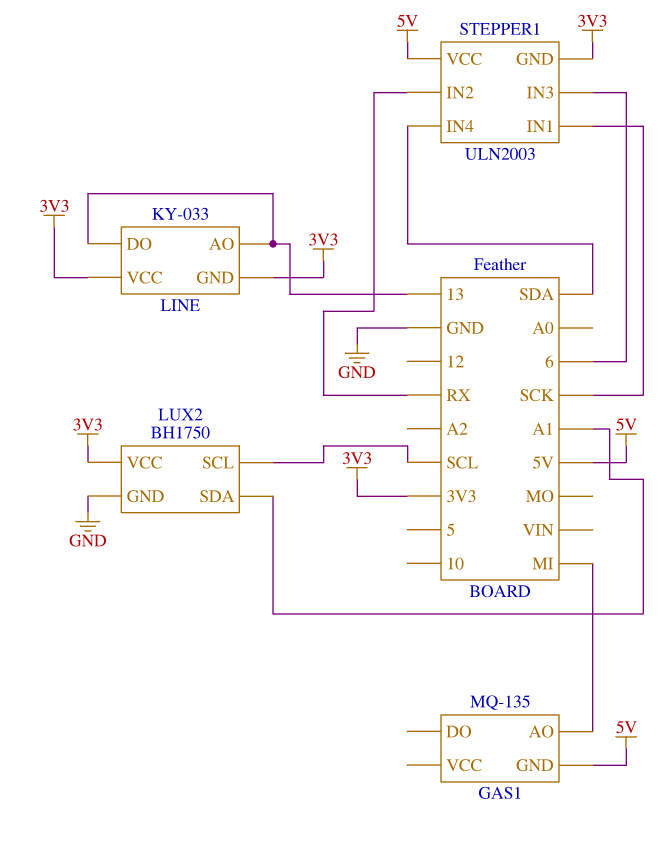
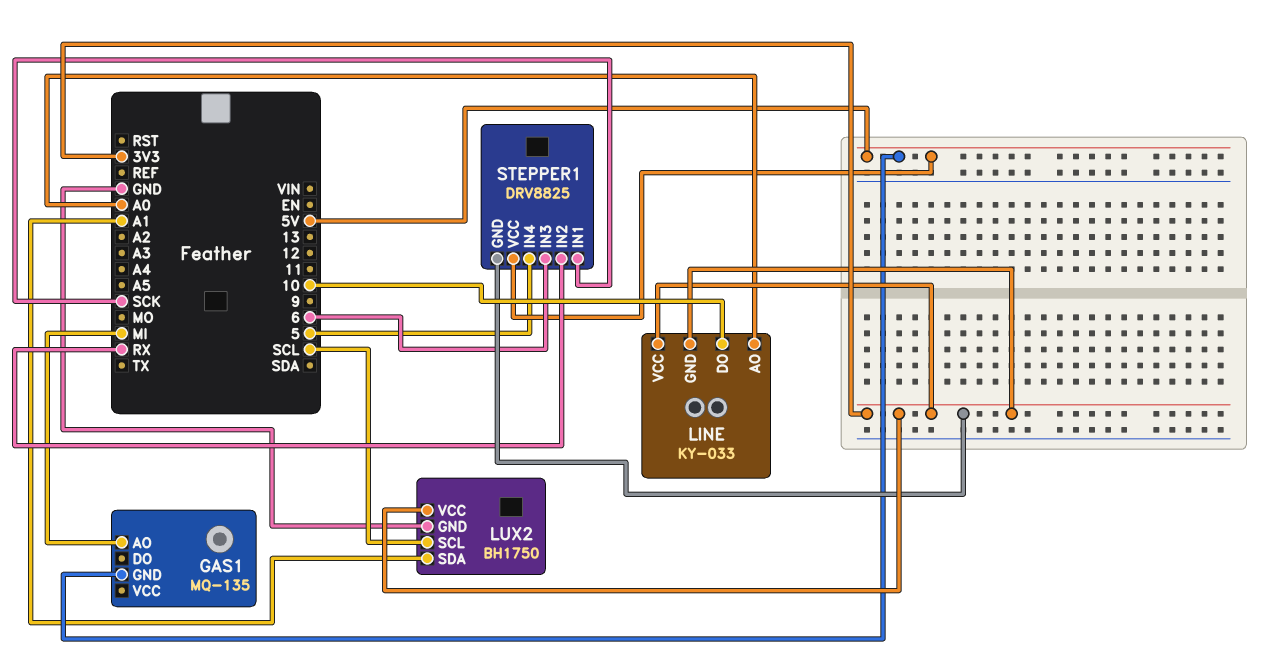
LINE pin AO: 13 -> A0
LINE pin DO: 13 -> 10
STEPPER1: ULN2003 -> DRV8825
STEPPER1 pin IN4: SDA -> 5

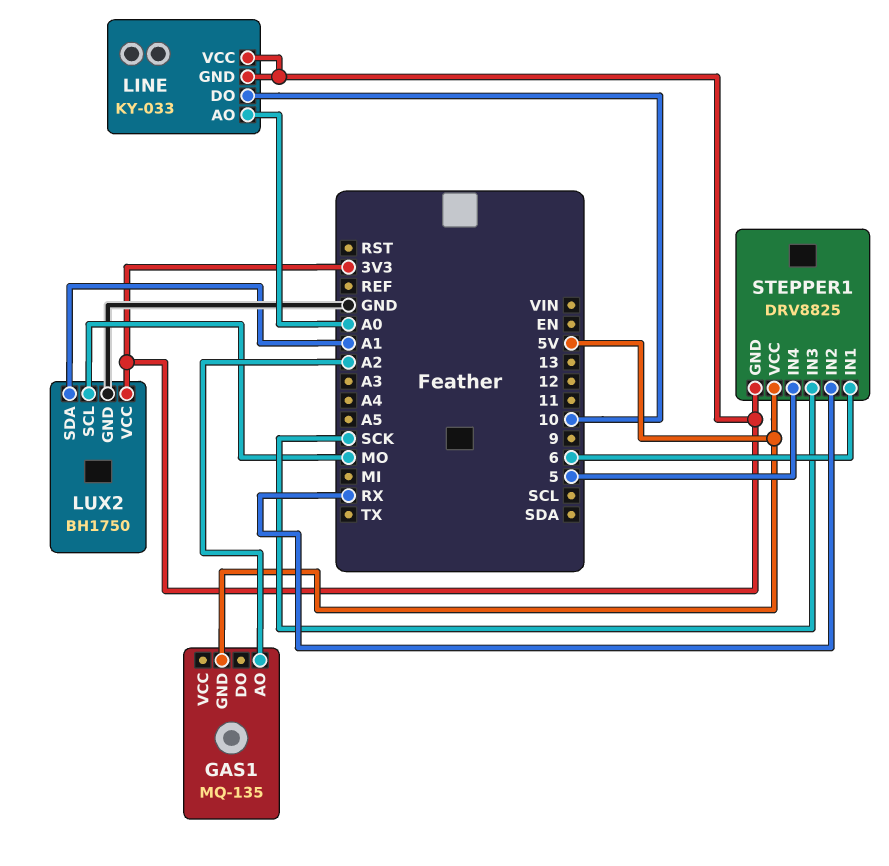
GAS1 pin AO: MI -> A2
LUX2 pin SCL: SCL -> MO
STEPPER1 pin IN1: SCK -> 6
STEPPER1 pin IN3: 6 -> SCK

